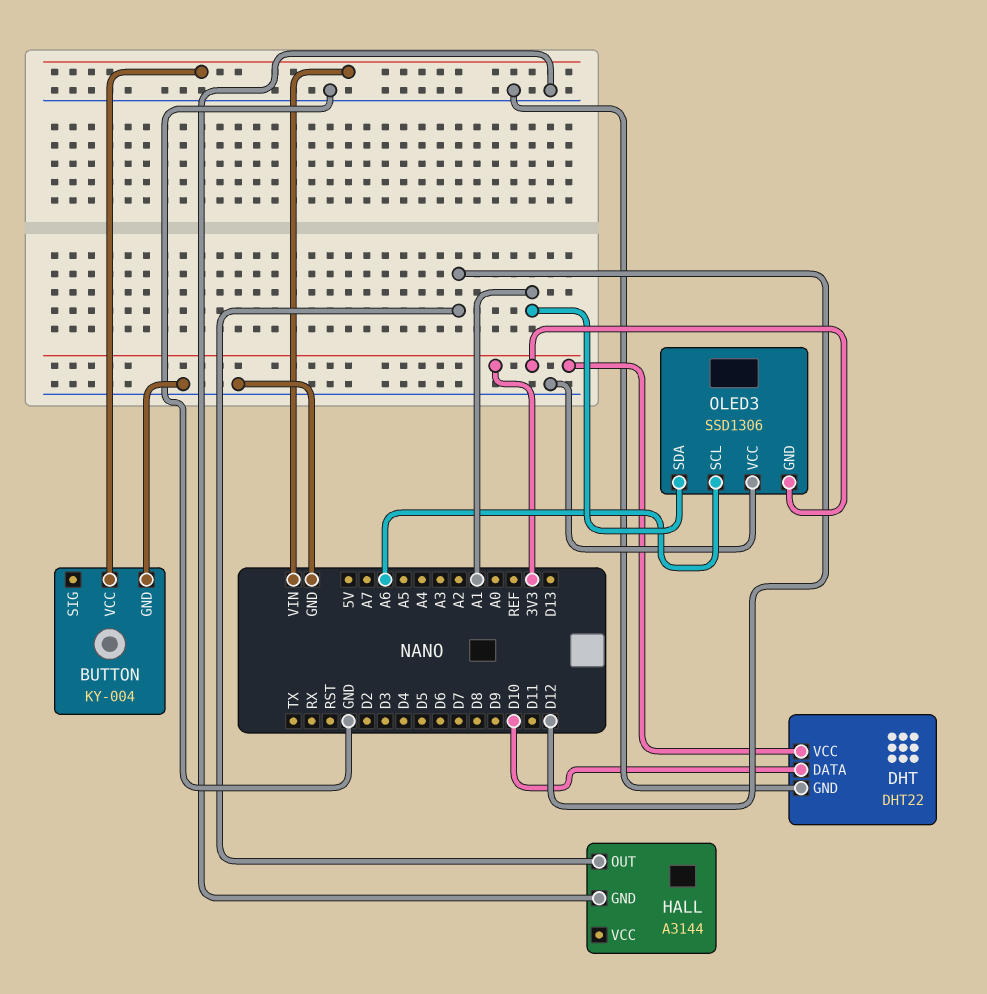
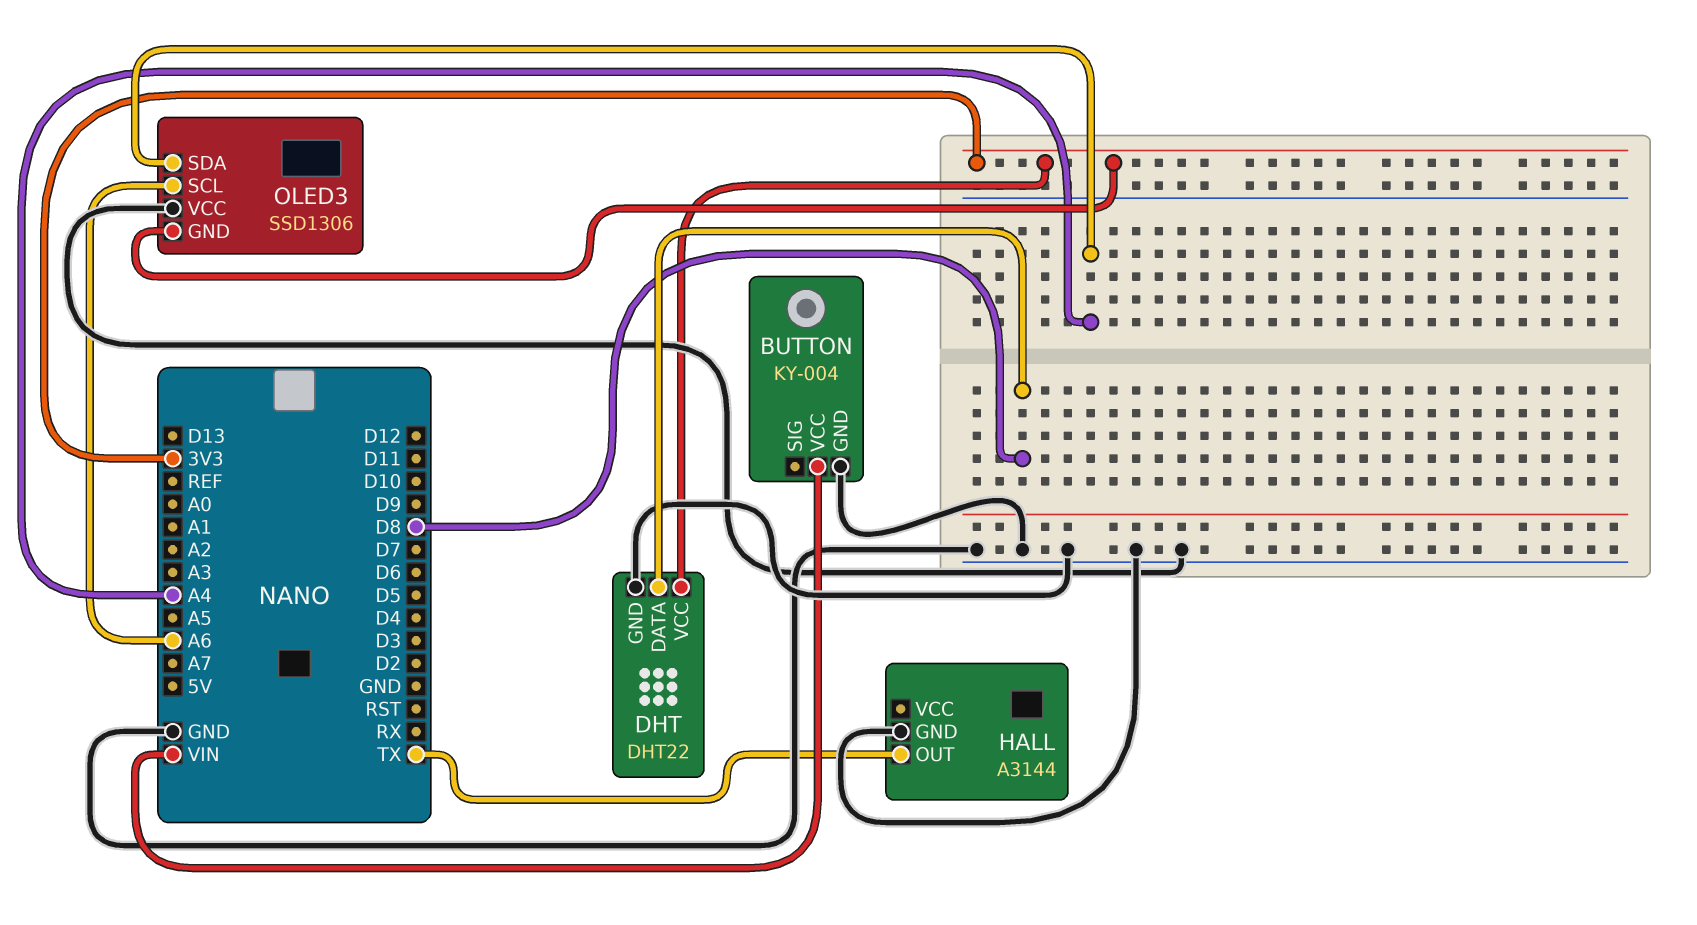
DHT pin DATA: D10 -> D8
HALL pin OUT: D12 -> TX
OLED3 pin SDA: A1 -> A4

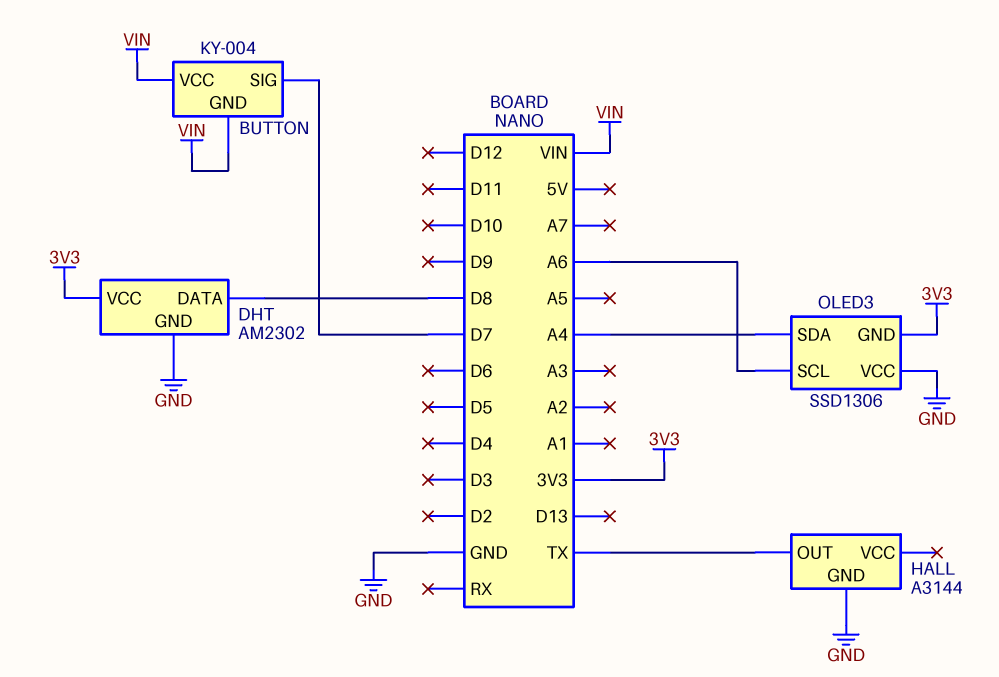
BUTTON pin GND: GND -> VIN
BUTTON pin SIG: none -> D7
DHT: DHT22 -> AM2302

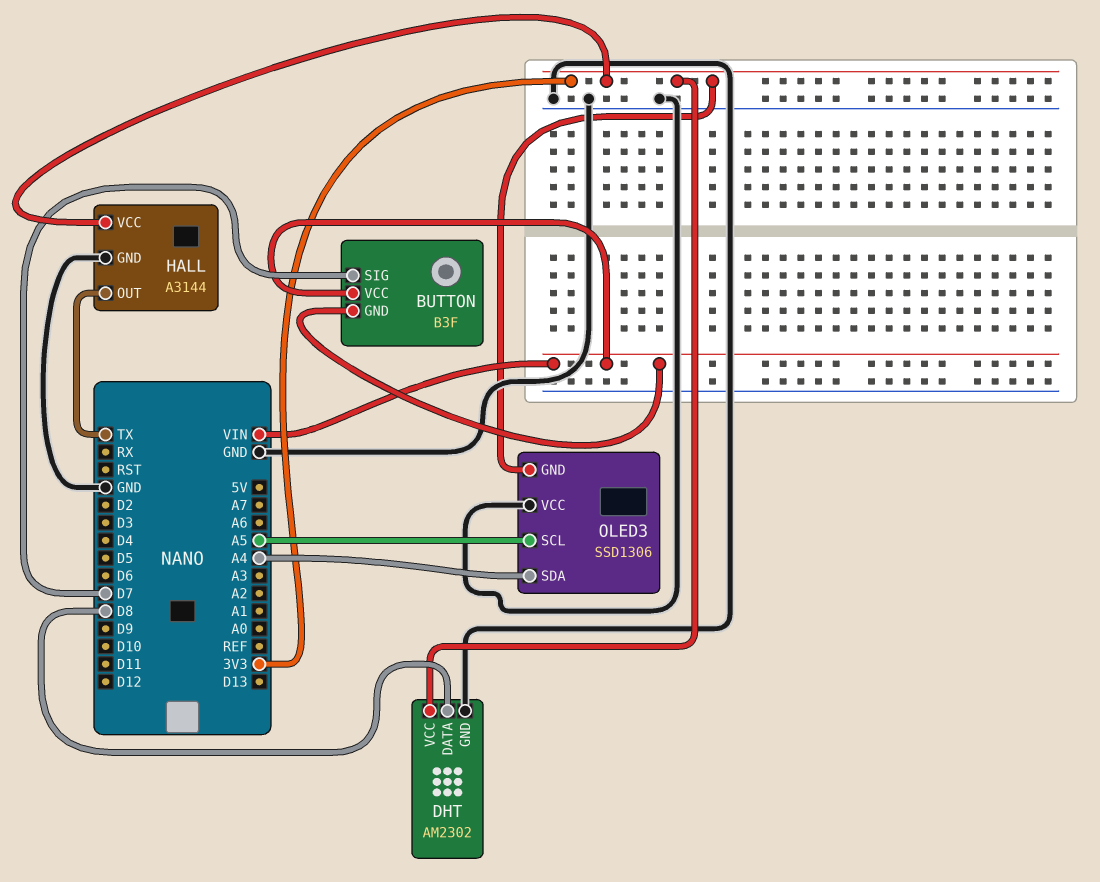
BUTTON: KY-004 -> B3F
HALL pin VCC: none -> 3V3
OLED3 pin SCL: A6 -> A5

